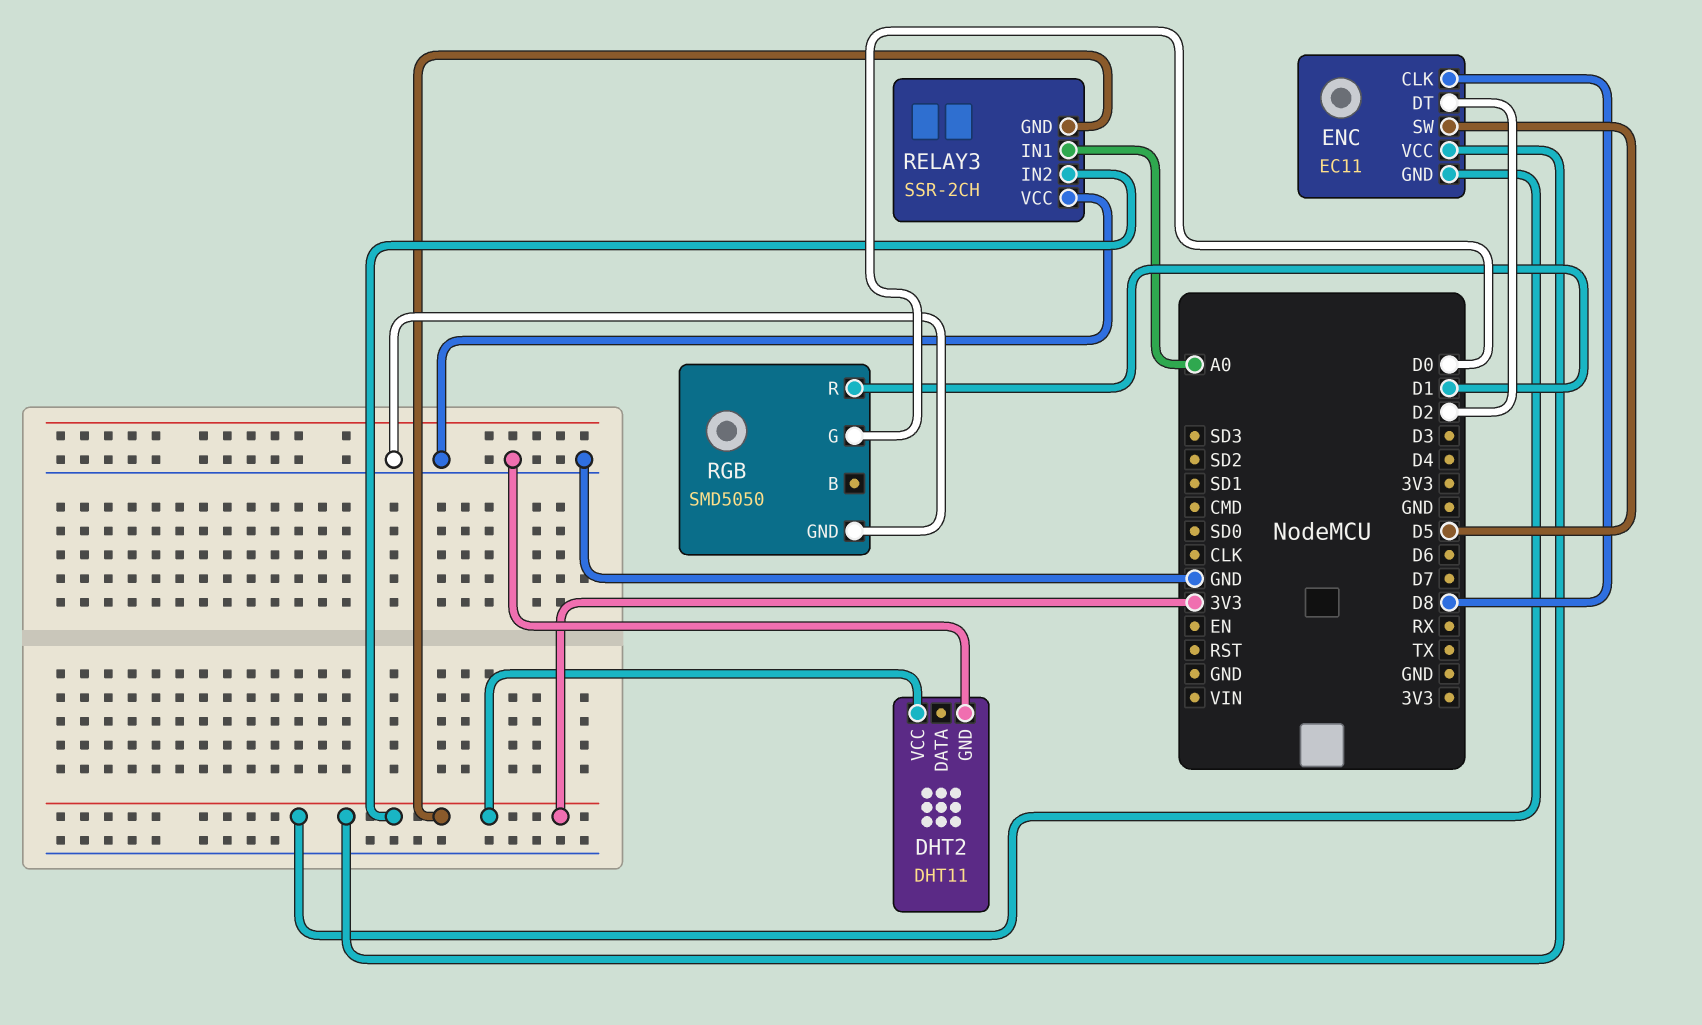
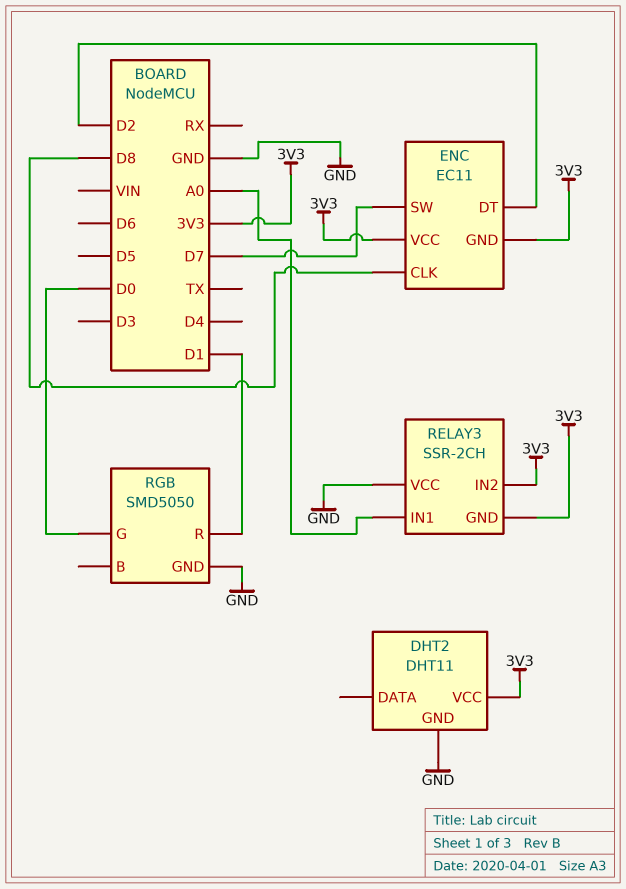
ENC pin SW: D5 -> D7

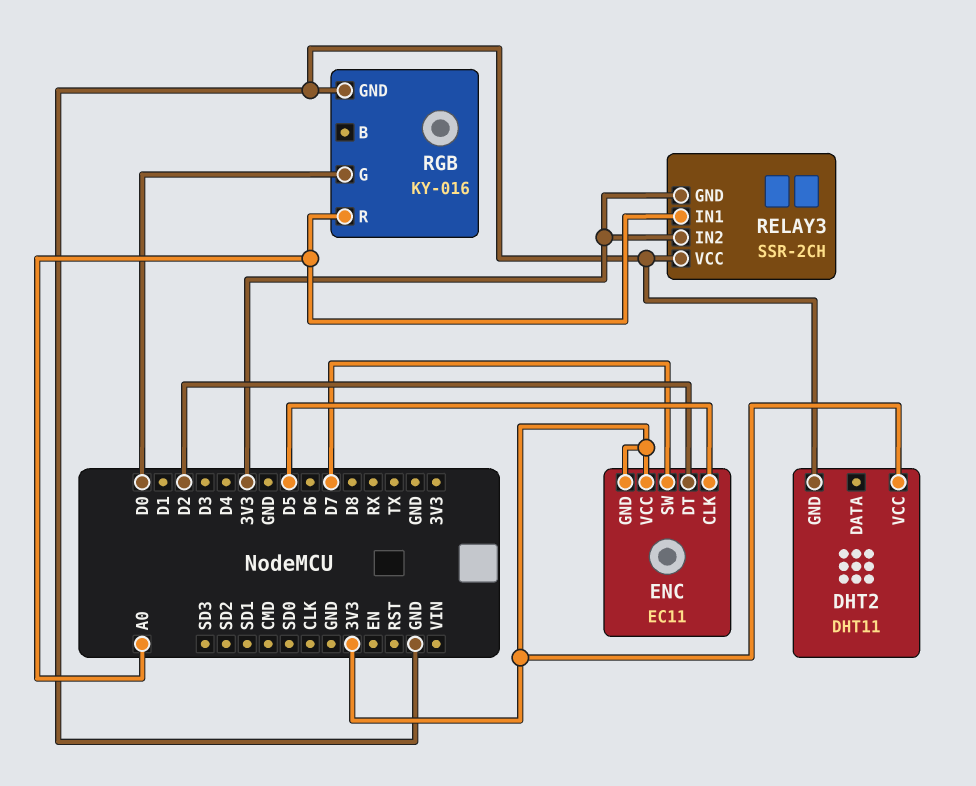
ENC pin CLK: D8 -> D5
RGB: SMD5050 -> KY-016
RGB pin R: D1 -> A0

